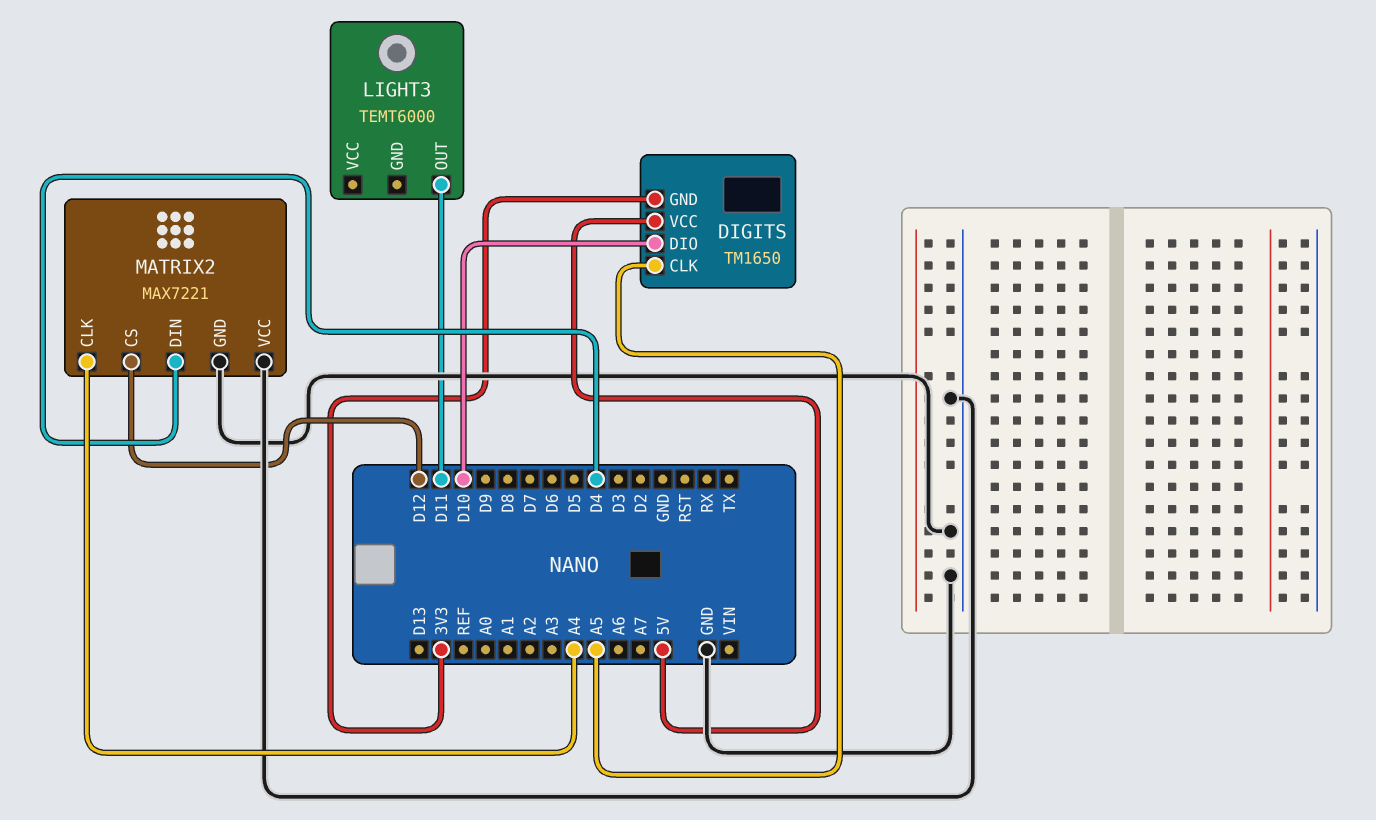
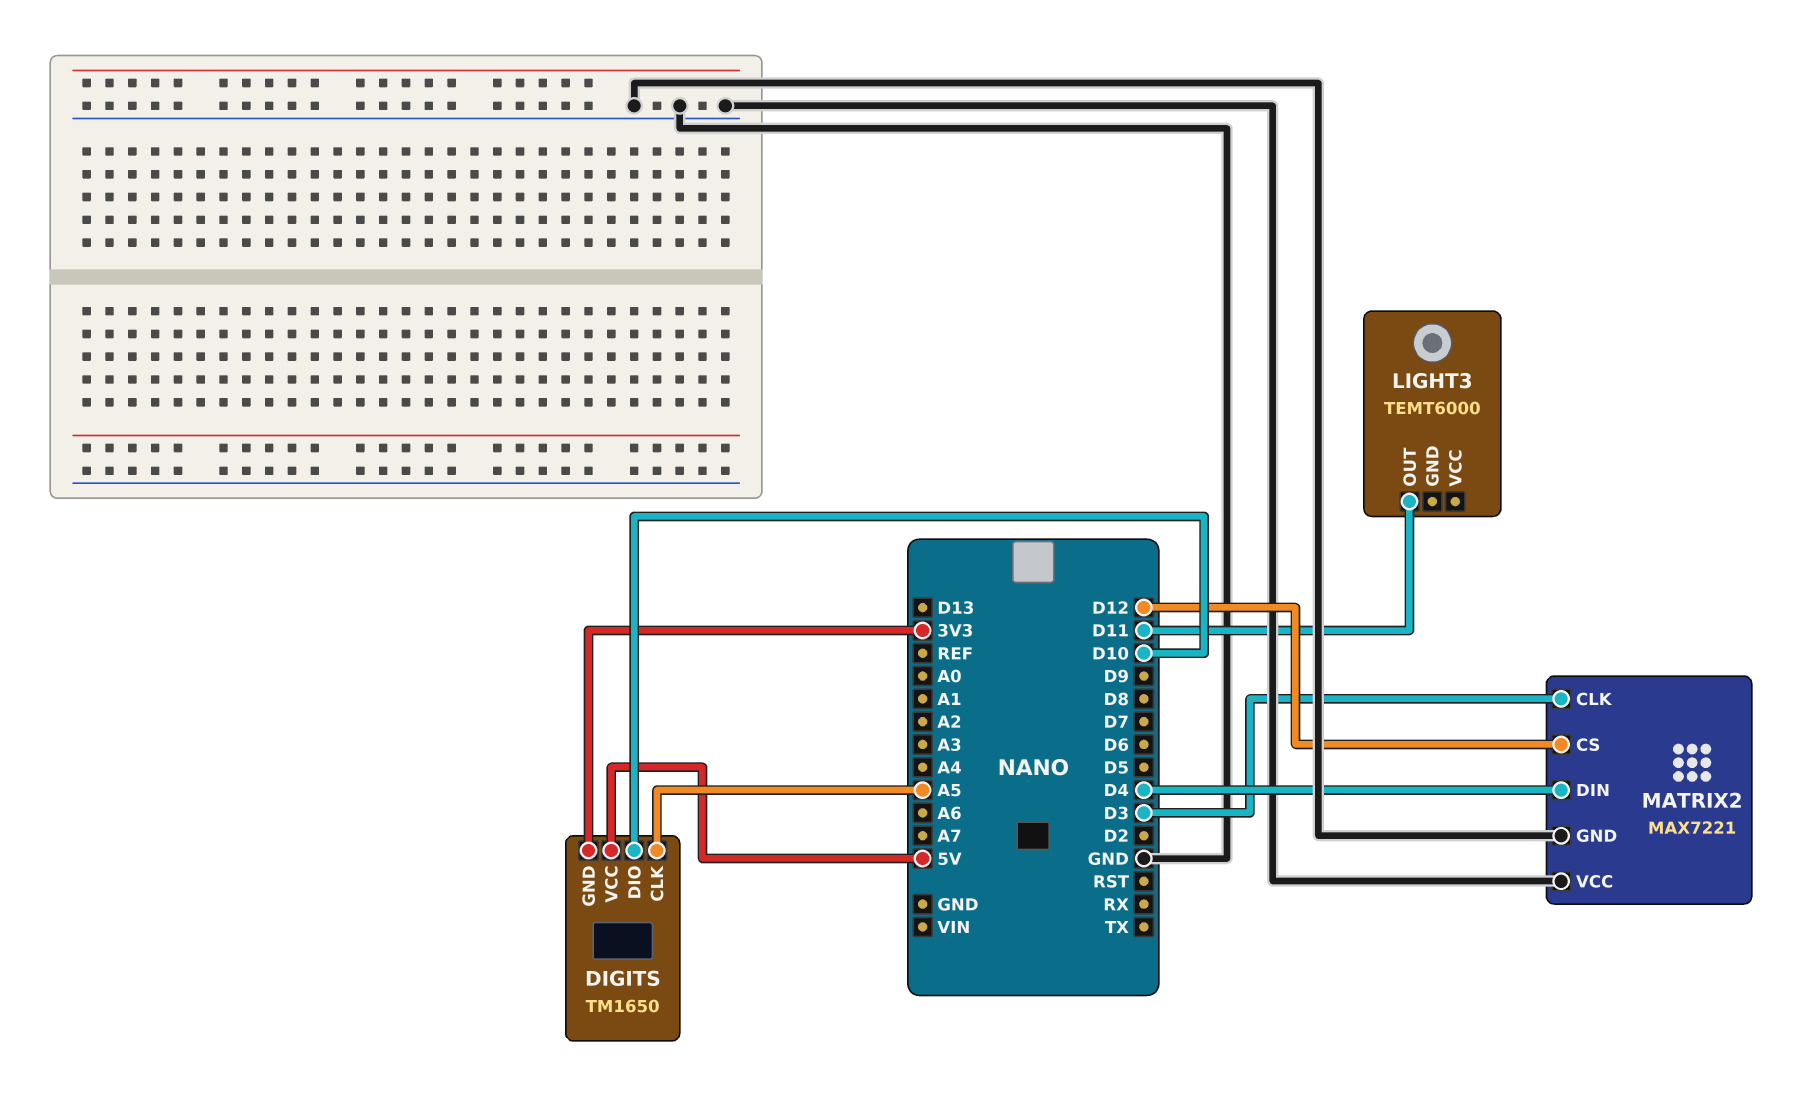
MATRIX2 pin CLK: A4 -> D3

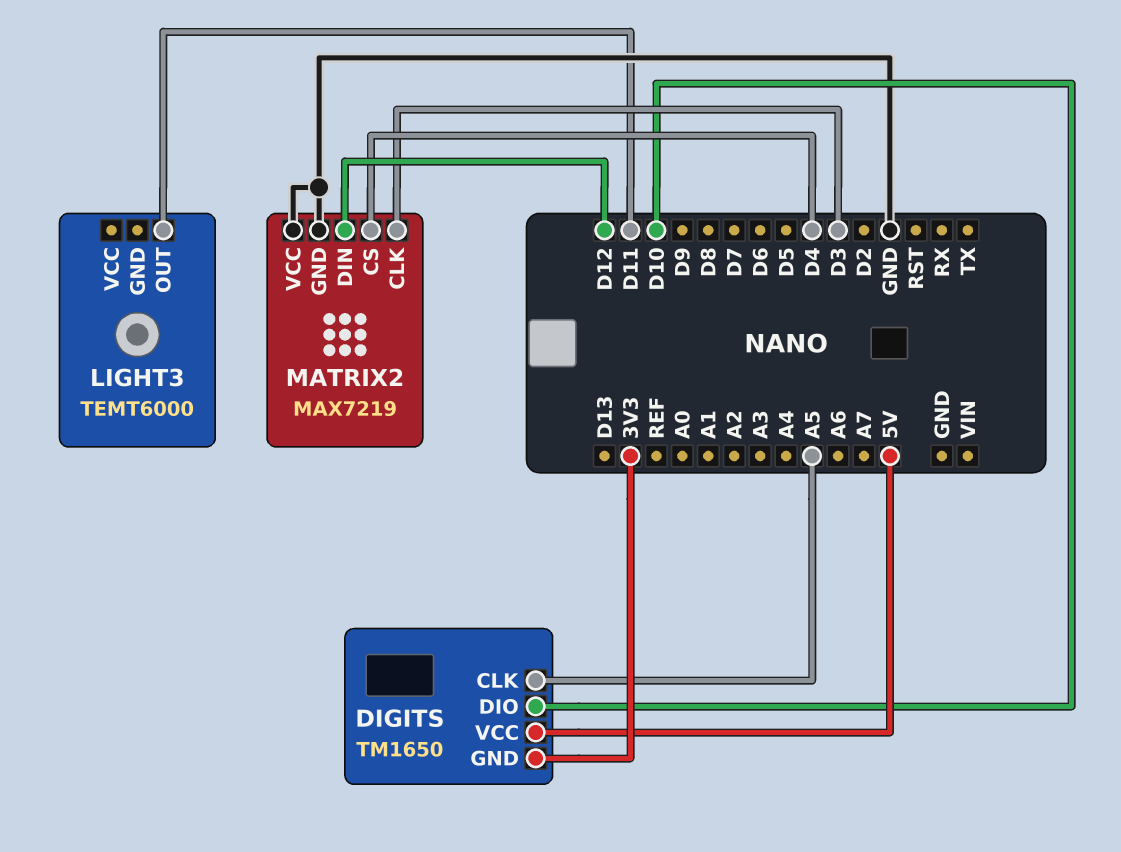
MATRIX2: MAX7221 -> MAX7219
MATRIX2 pin CS: D12 -> D4
MATRIX2 pin DIN: D4 -> D12

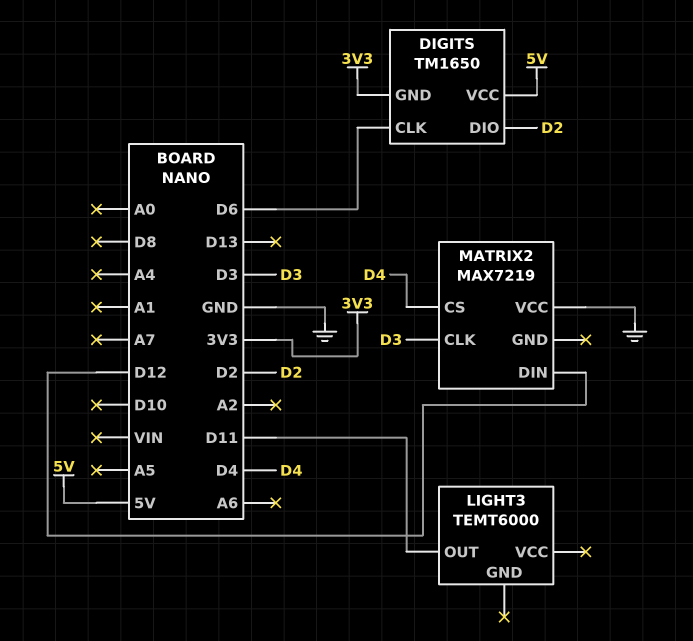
DIGITS pin CLK: A5 -> D6
DIGITS pin DIO: D10 -> D2
MATRIX2 pin GND: GND -> none

